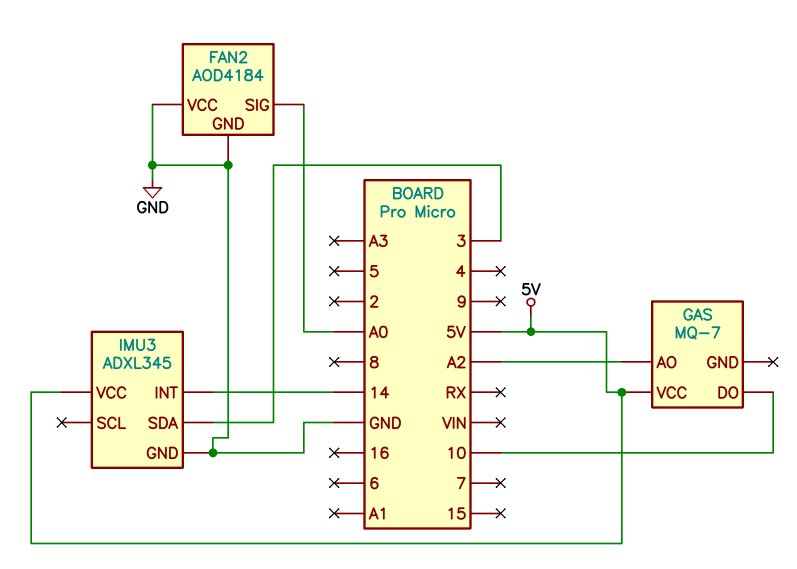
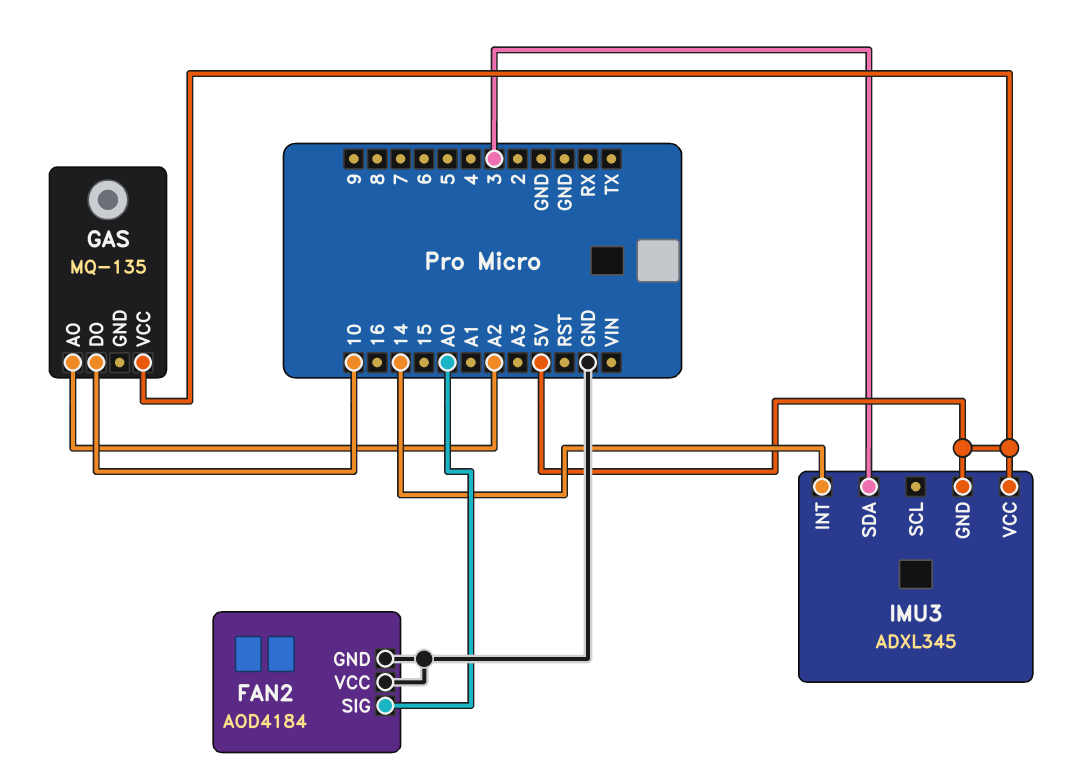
GAS: MQ-7 -> MQ-135
IMU3 pin GND: GND -> 5V

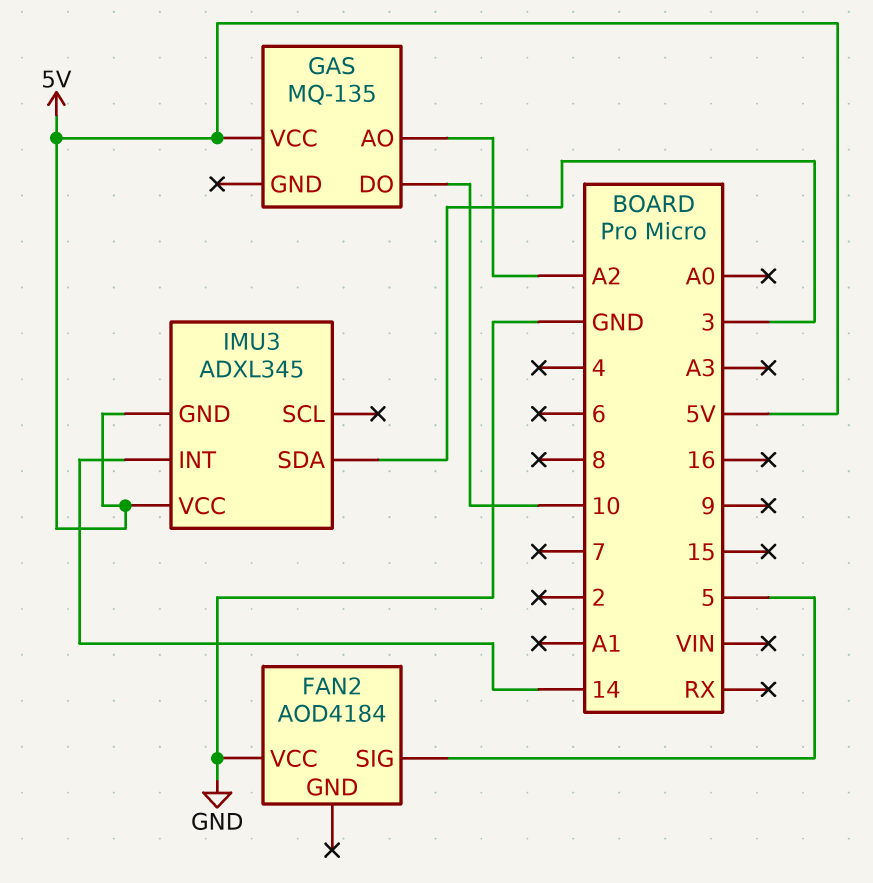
FAN2 pin GND: GND -> none
FAN2 pin SIG: A0 -> 5

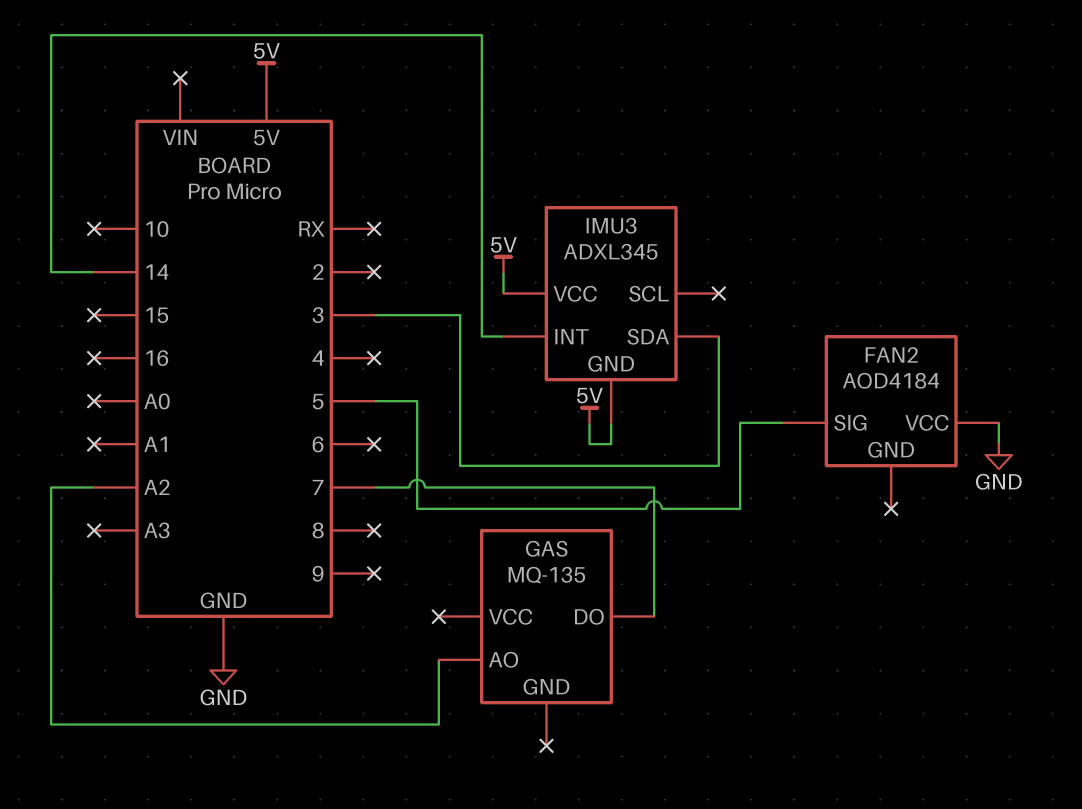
GAS pin DO: 10 -> 7
GAS pin VCC: 5V -> none

